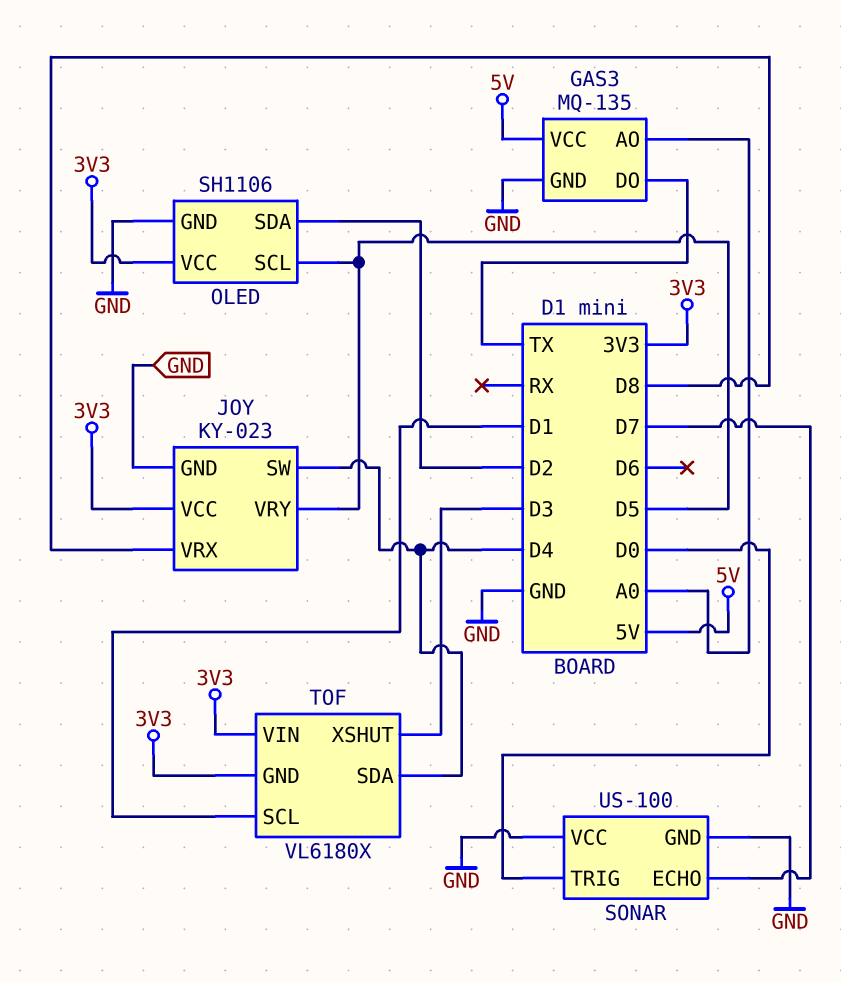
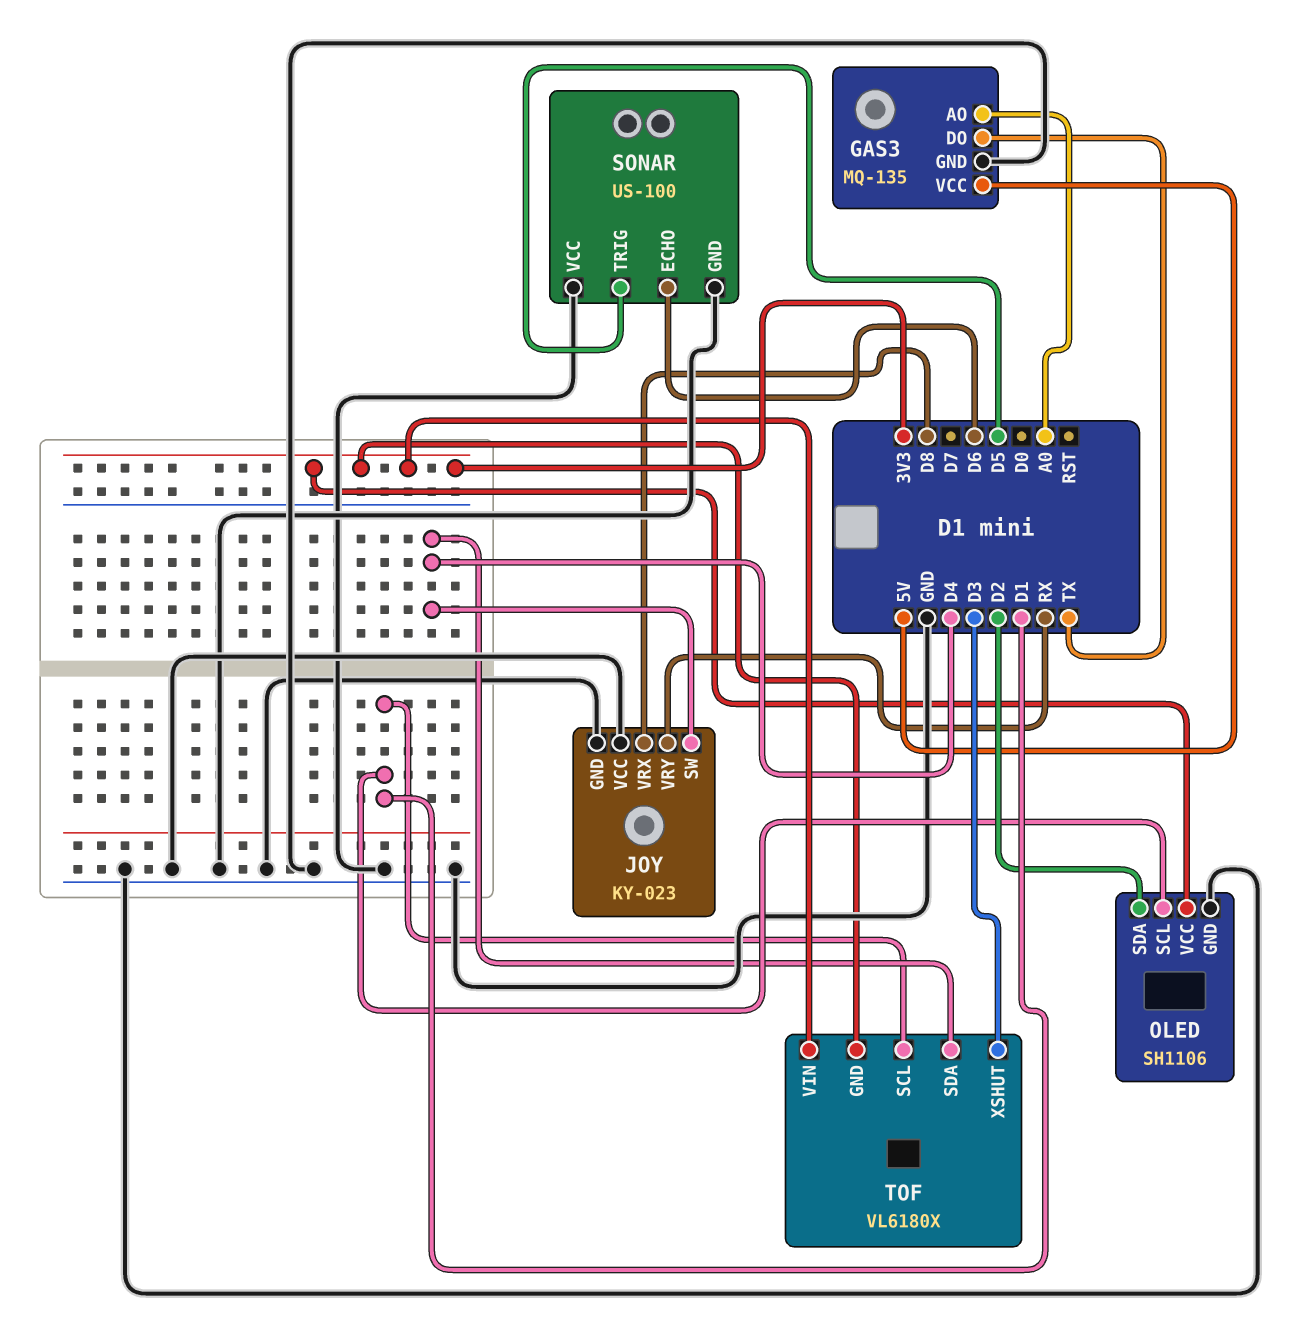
JOY pin VCC: 3V3 -> GND
JOY pin VRY: D5 -> RX
OLED pin SCL: D5 -> D1
SONAR pin ECHO: D7 -> D6
SONAR pin TRIG: D0 -> D5

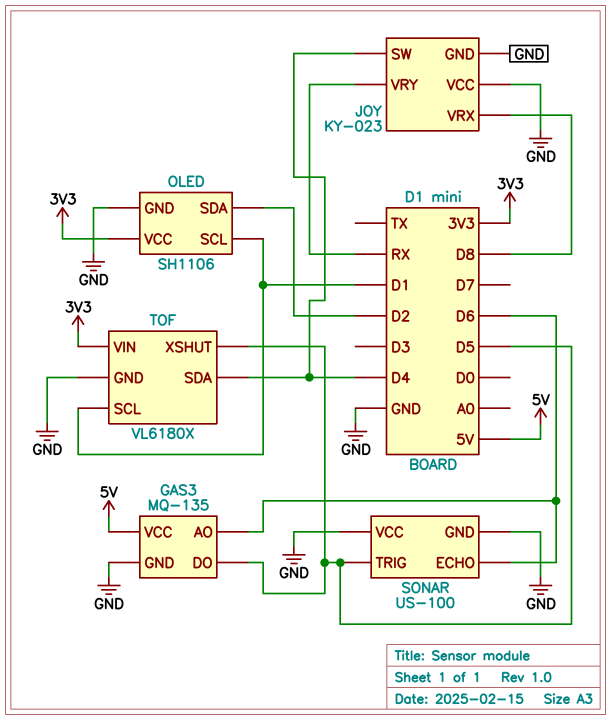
GAS3 pin AO: A0 -> D6
GAS3 pin DO: TX -> D5
TOF pin GND: 3V3 -> GND
TOF pin XSHUT: D3 -> D5

